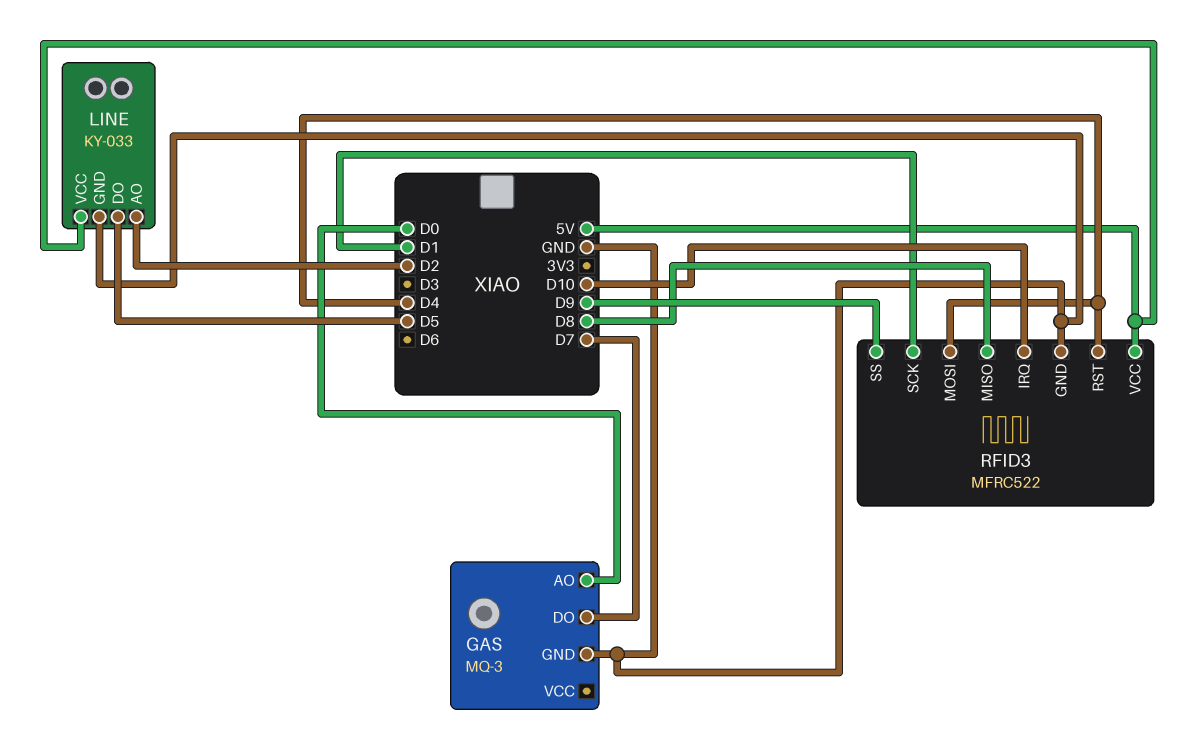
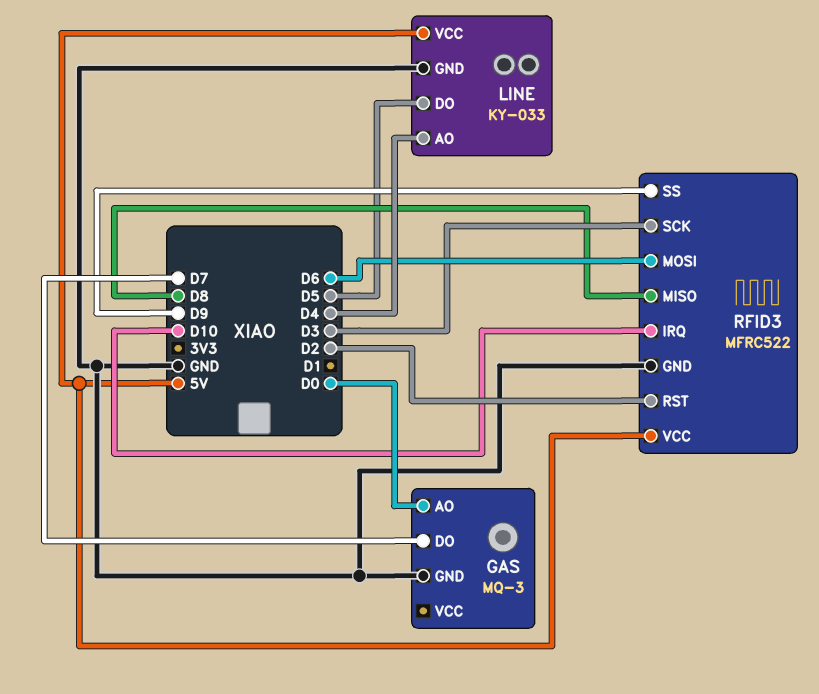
LINE pin AO: D2 -> D4
RFID3 pin MOSI: D4 -> D6
RFID3 pin RST: D4 -> D2
RFID3 pin SCK: D1 -> D3

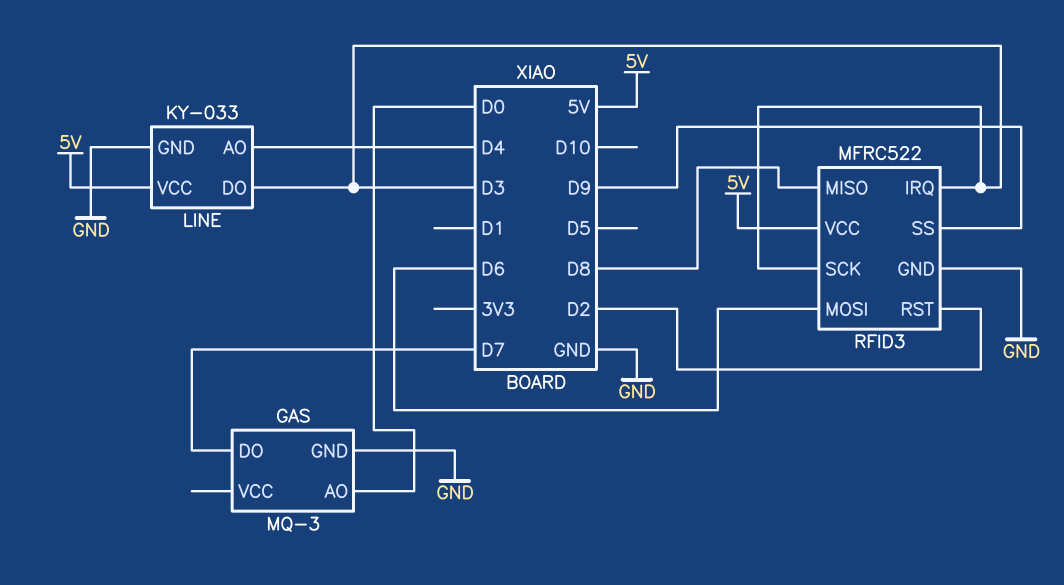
LINE pin DO: D5 -> D3
RFID3 pin IRQ: D10 -> D3

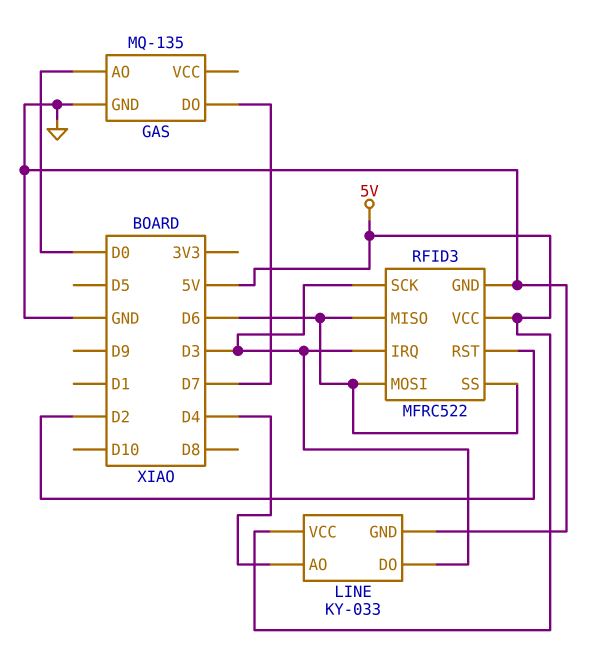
GAS: MQ-3 -> MQ-135
RFID3 pin MISO: D8 -> D6
RFID3 pin SS: D9 -> D6

